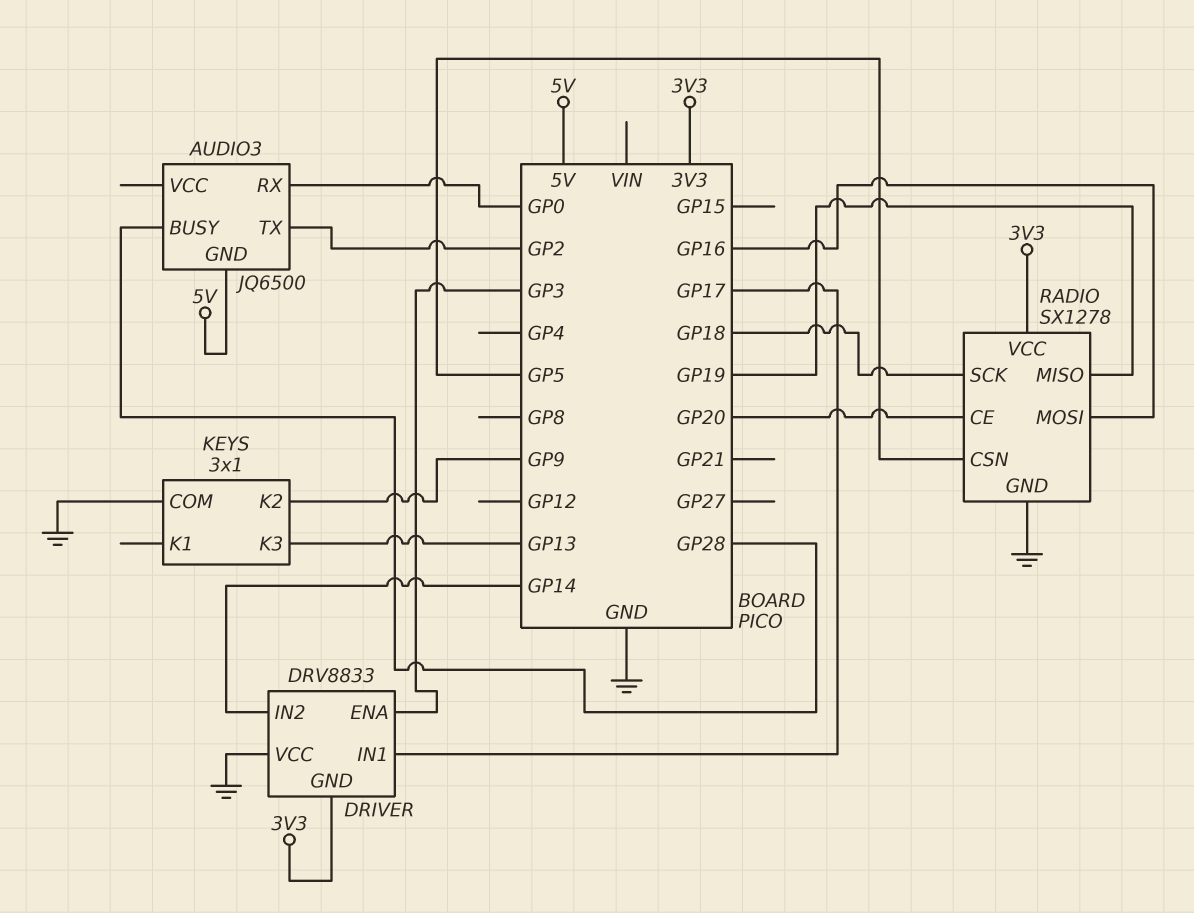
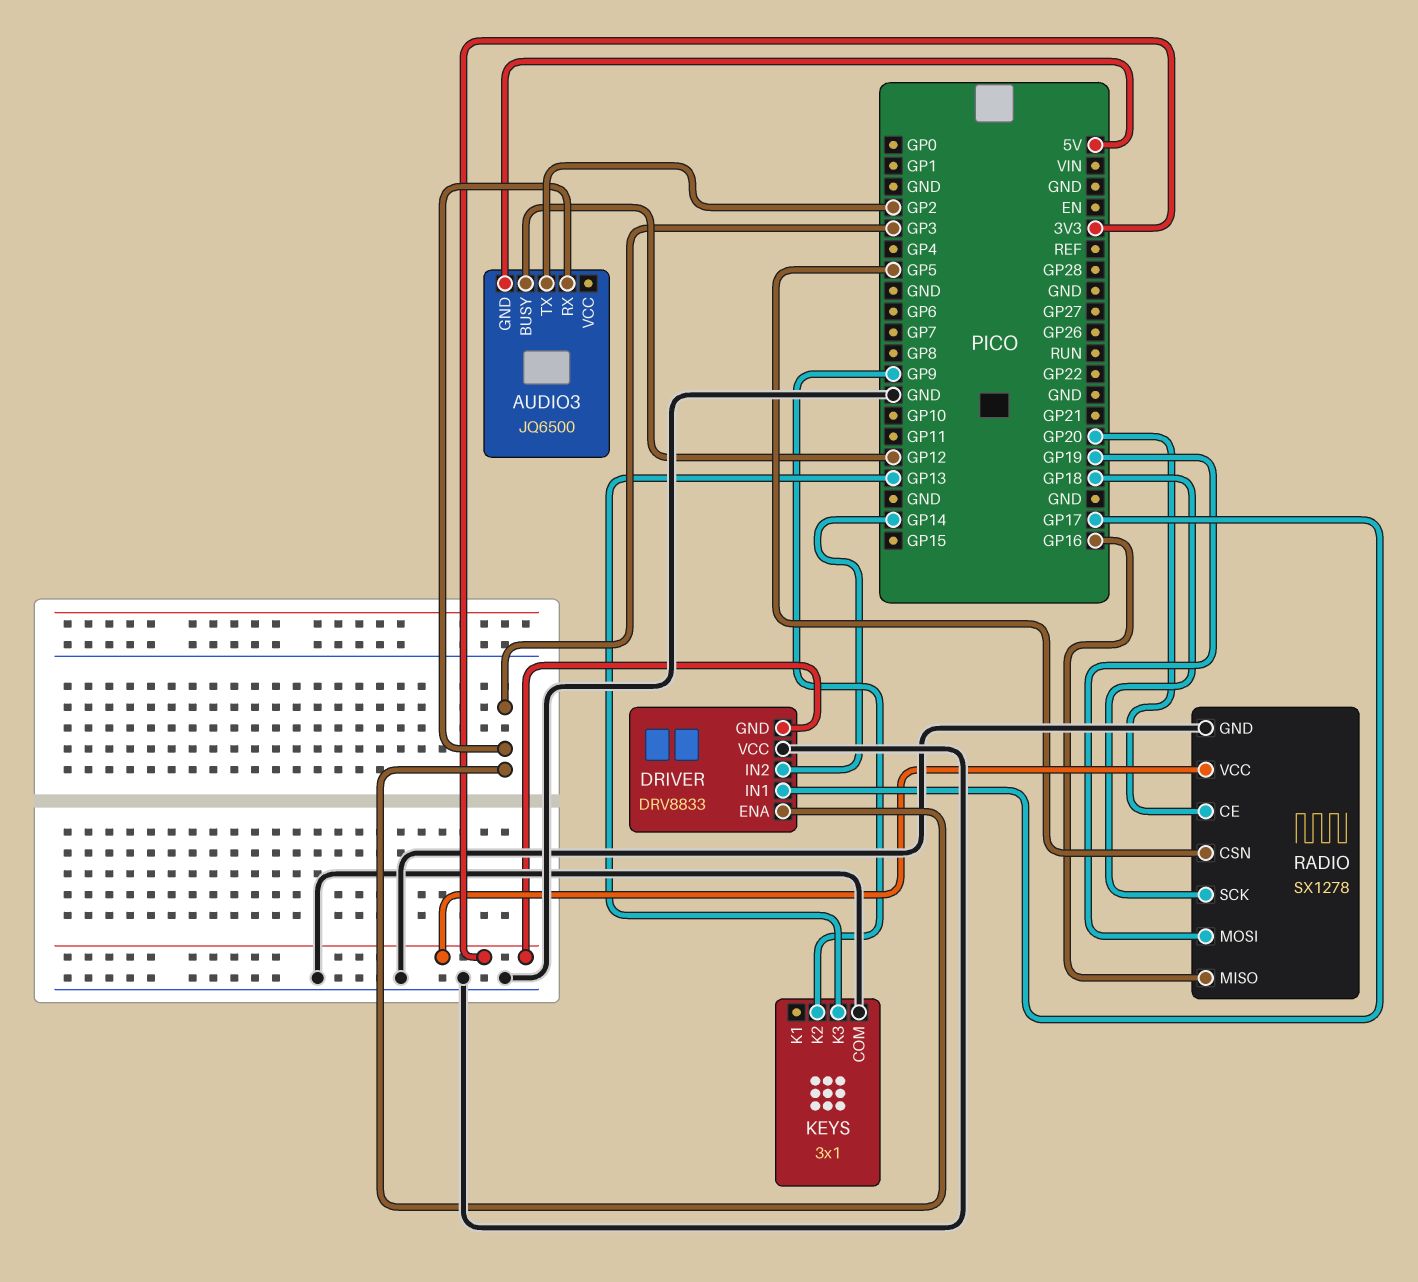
AUDIO3 pin BUSY: GP28 -> GP12
AUDIO3 pin RX: GP0 -> GP3
RADIO pin MISO: GP19 -> GP16
RADIO pin MOSI: GP16 -> GP19

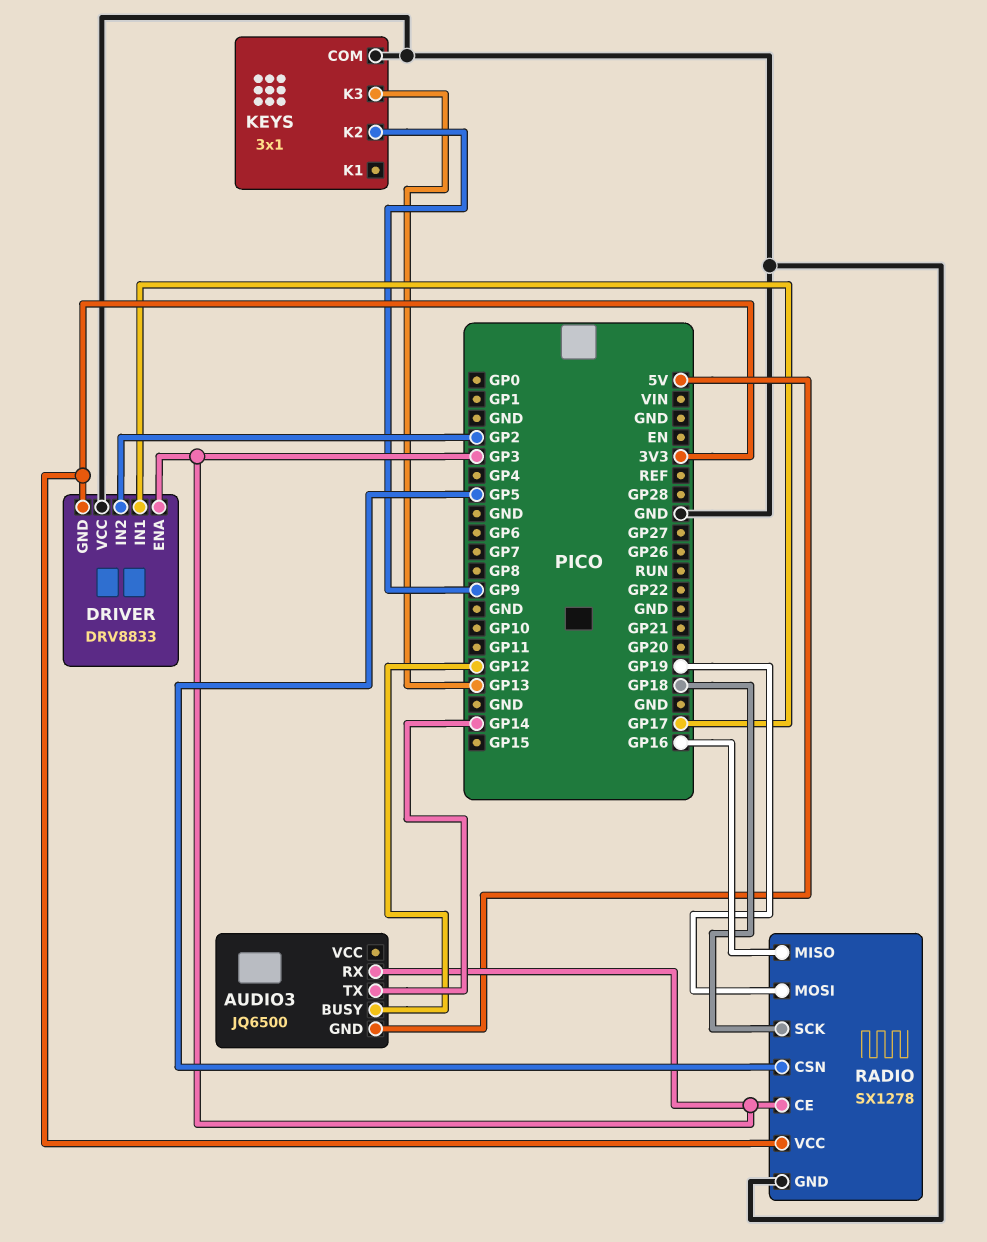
AUDIO3 pin TX: GP2 -> GP14
DRIVER pin IN2: GP14 -> GP2
RADIO pin CE: GP20 -> GP3

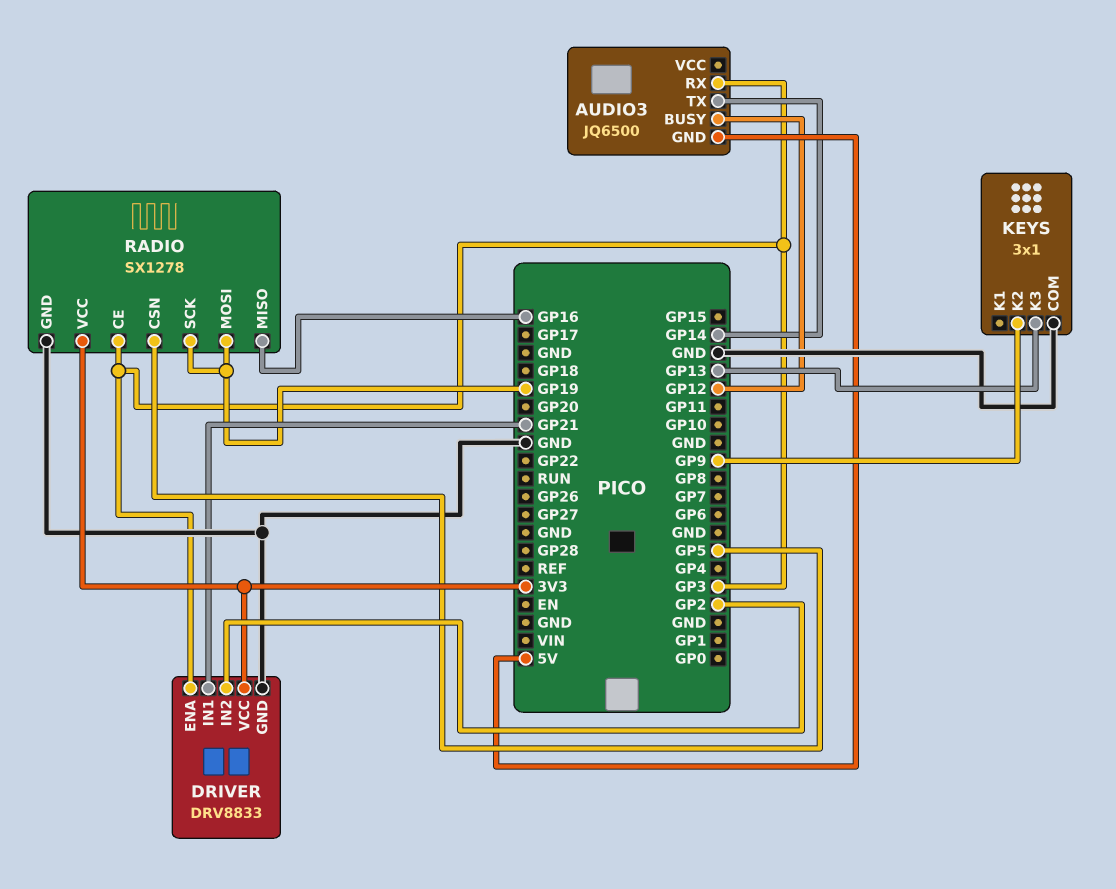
DRIVER pin GND: 3V3 -> GND
DRIVER pin IN1: GP17 -> GP21
DRIVER pin VCC: GND -> 3V3
RADIO pin SCK: GP18 -> GP19

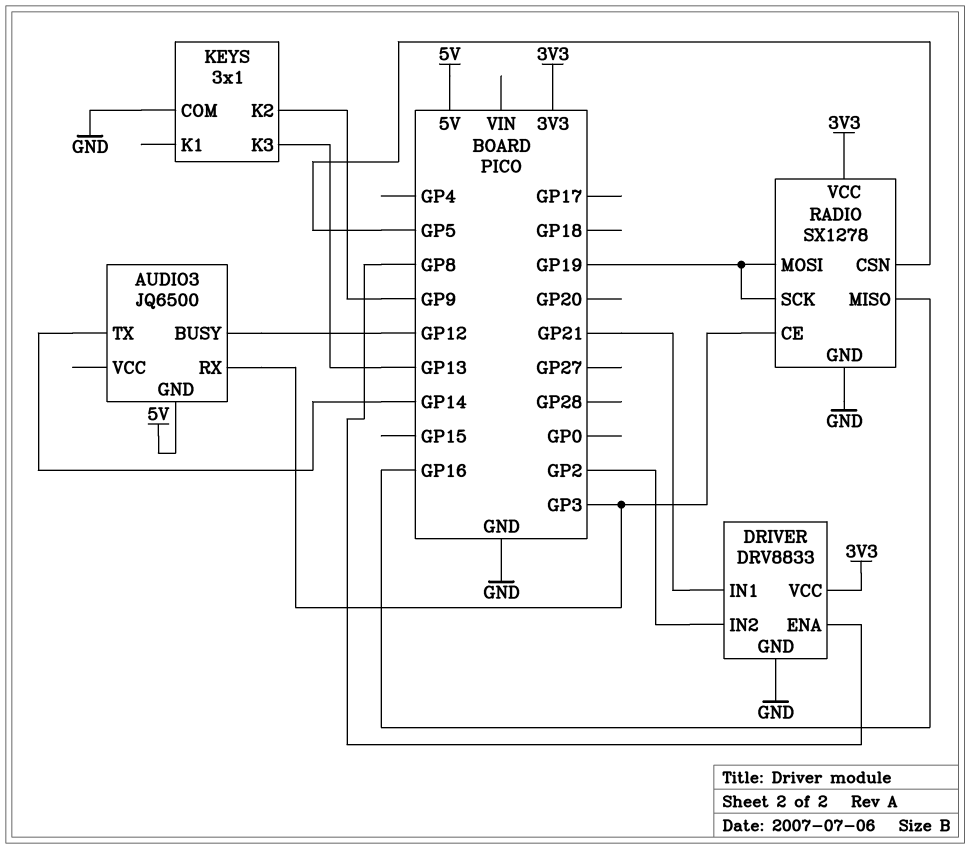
DRIVER pin ENA: GP3 -> GP8

